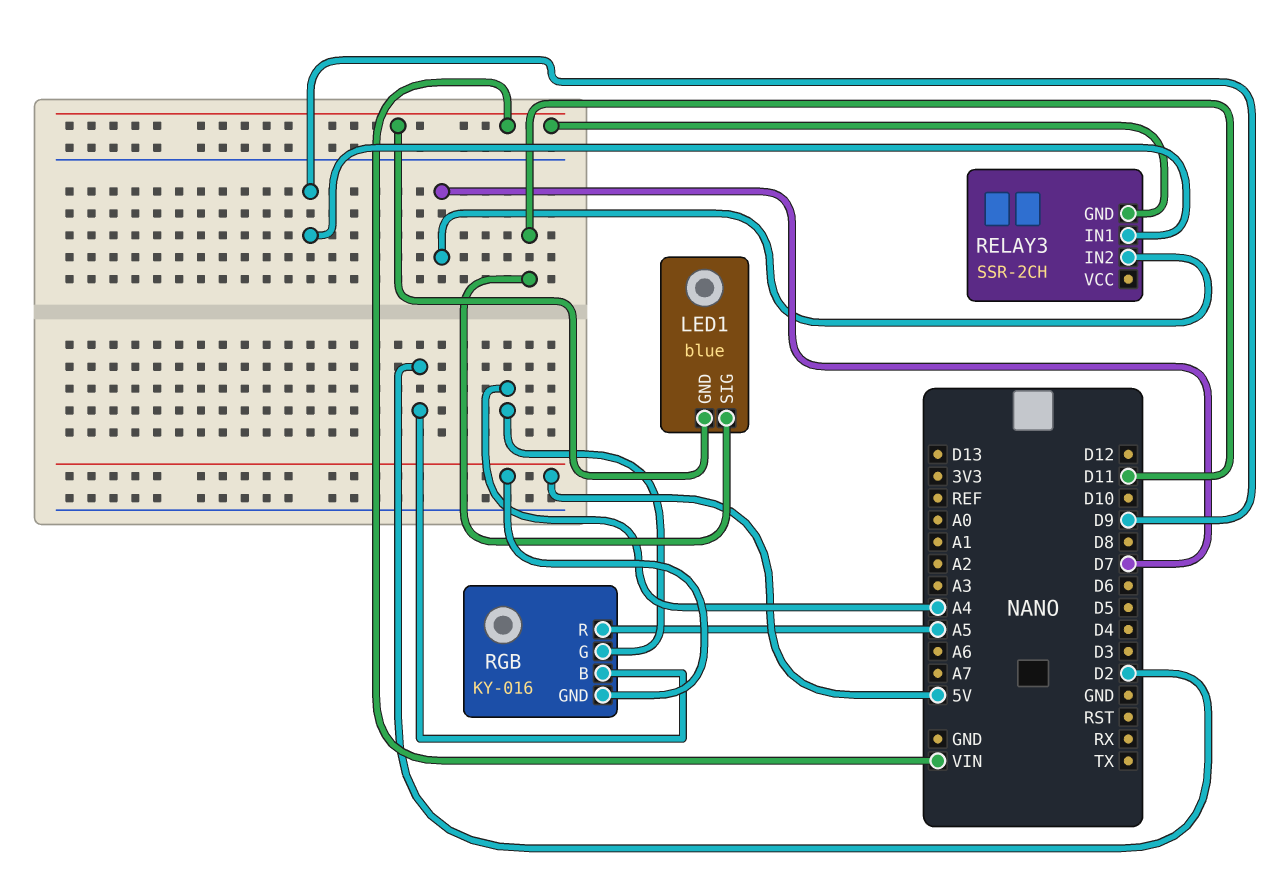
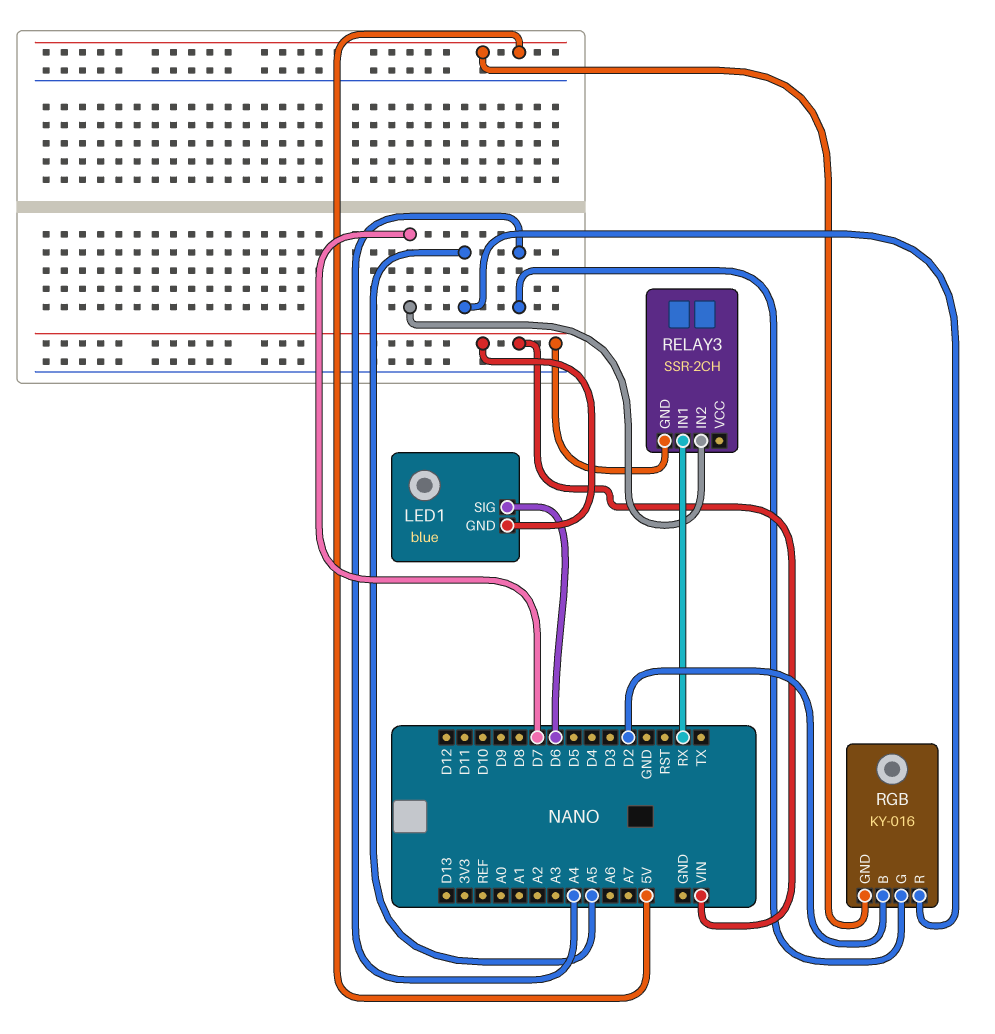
LED1 pin SIG: D11 -> D6
RELAY3 pin IN1: D9 -> RX

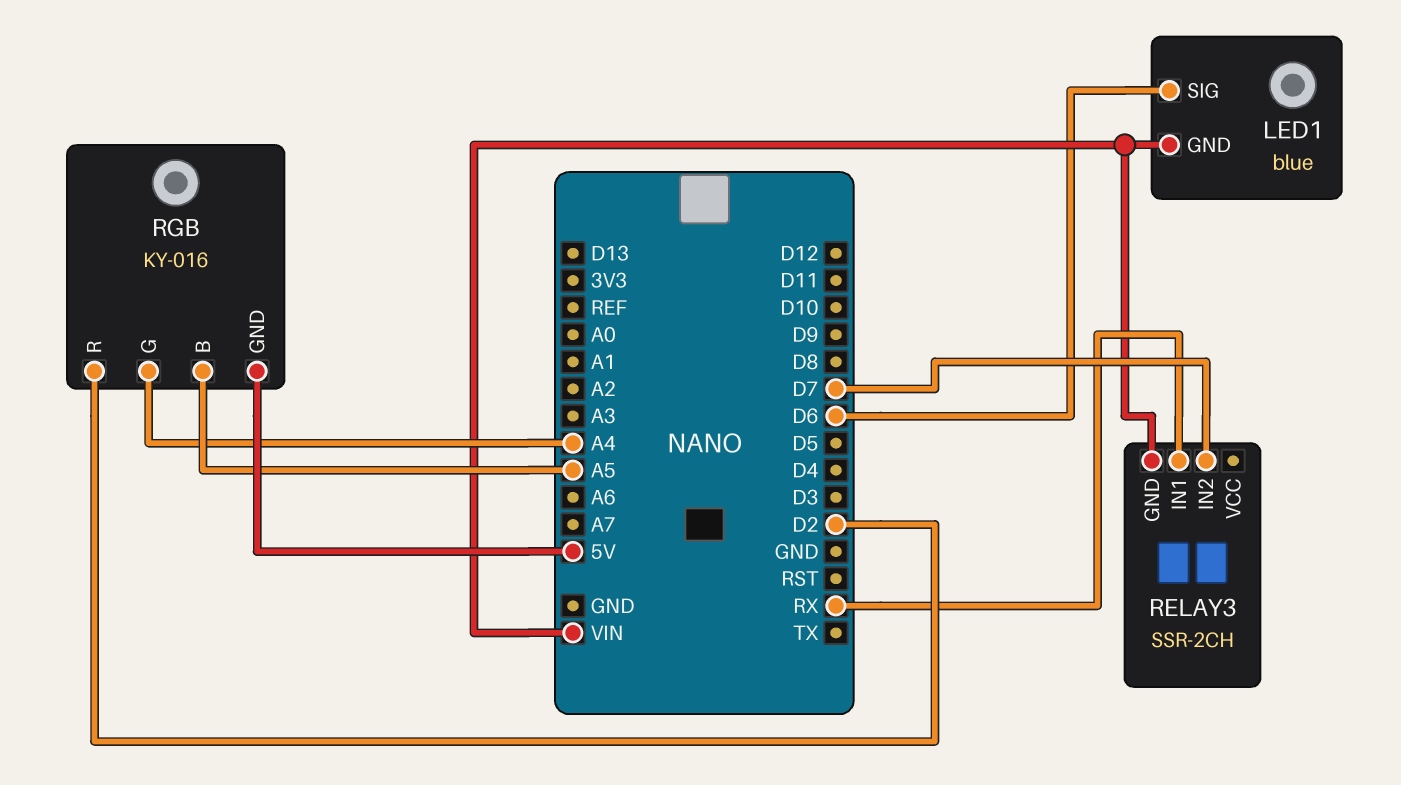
RGB pin B: D2 -> A5
RGB pin R: A5 -> D2

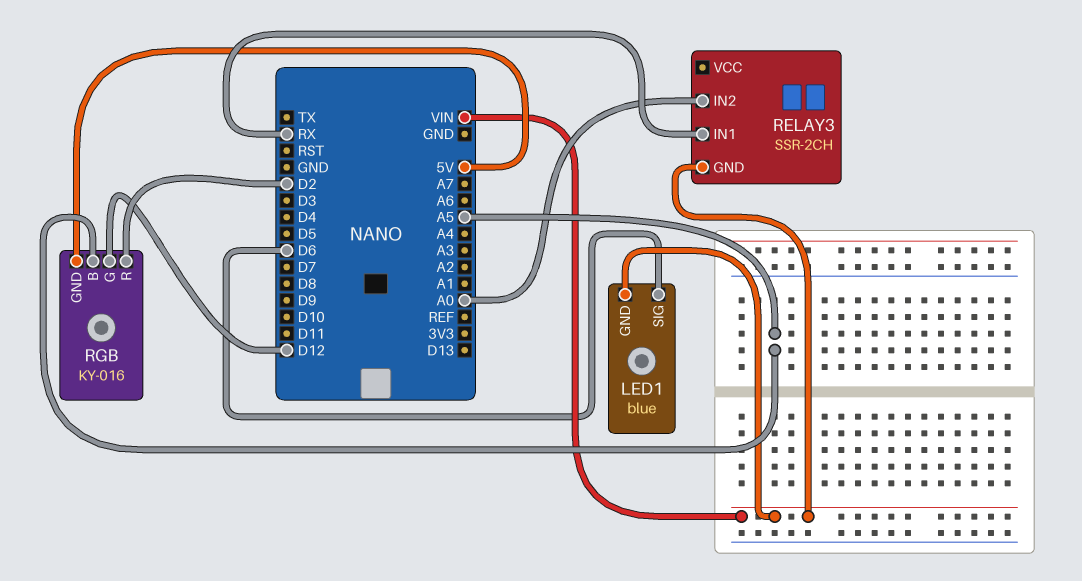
RELAY3 pin IN2: D7 -> A0
RGB pin G: A4 -> D12

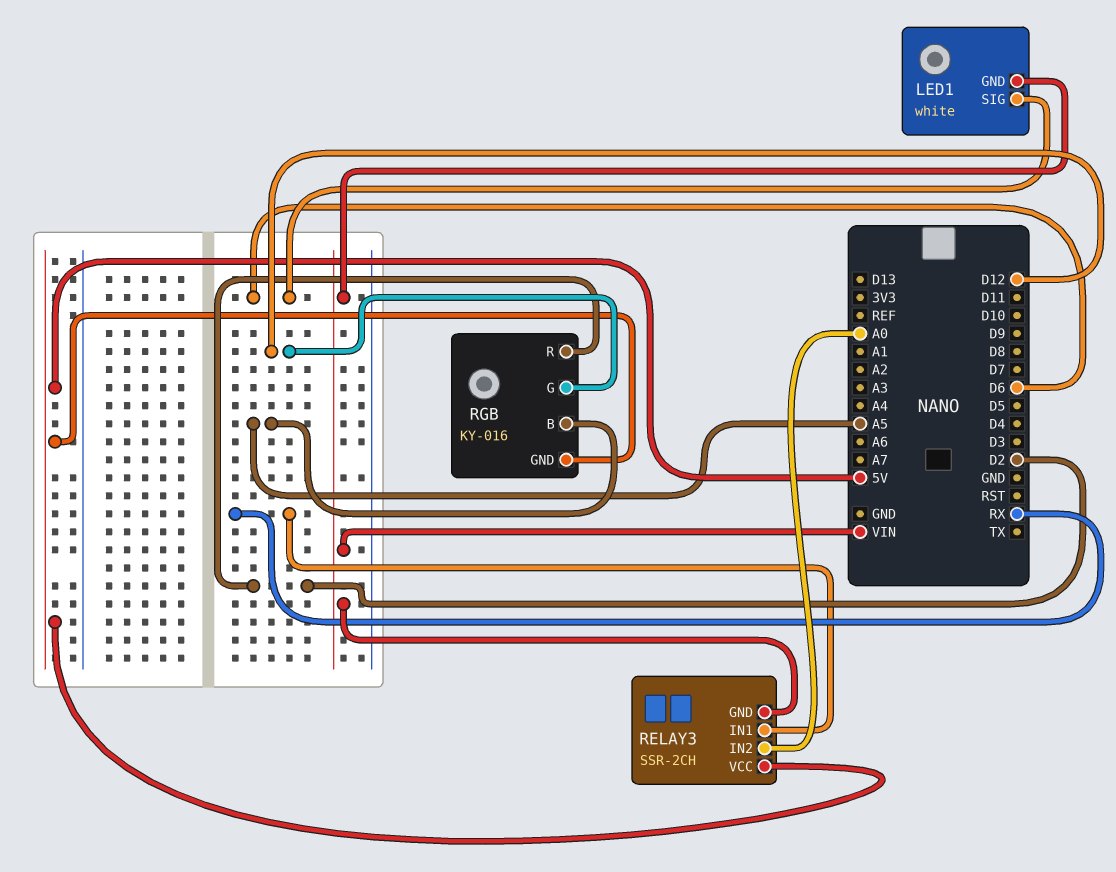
LED1: blue -> white
RELAY3 pin VCC: none -> 5V

